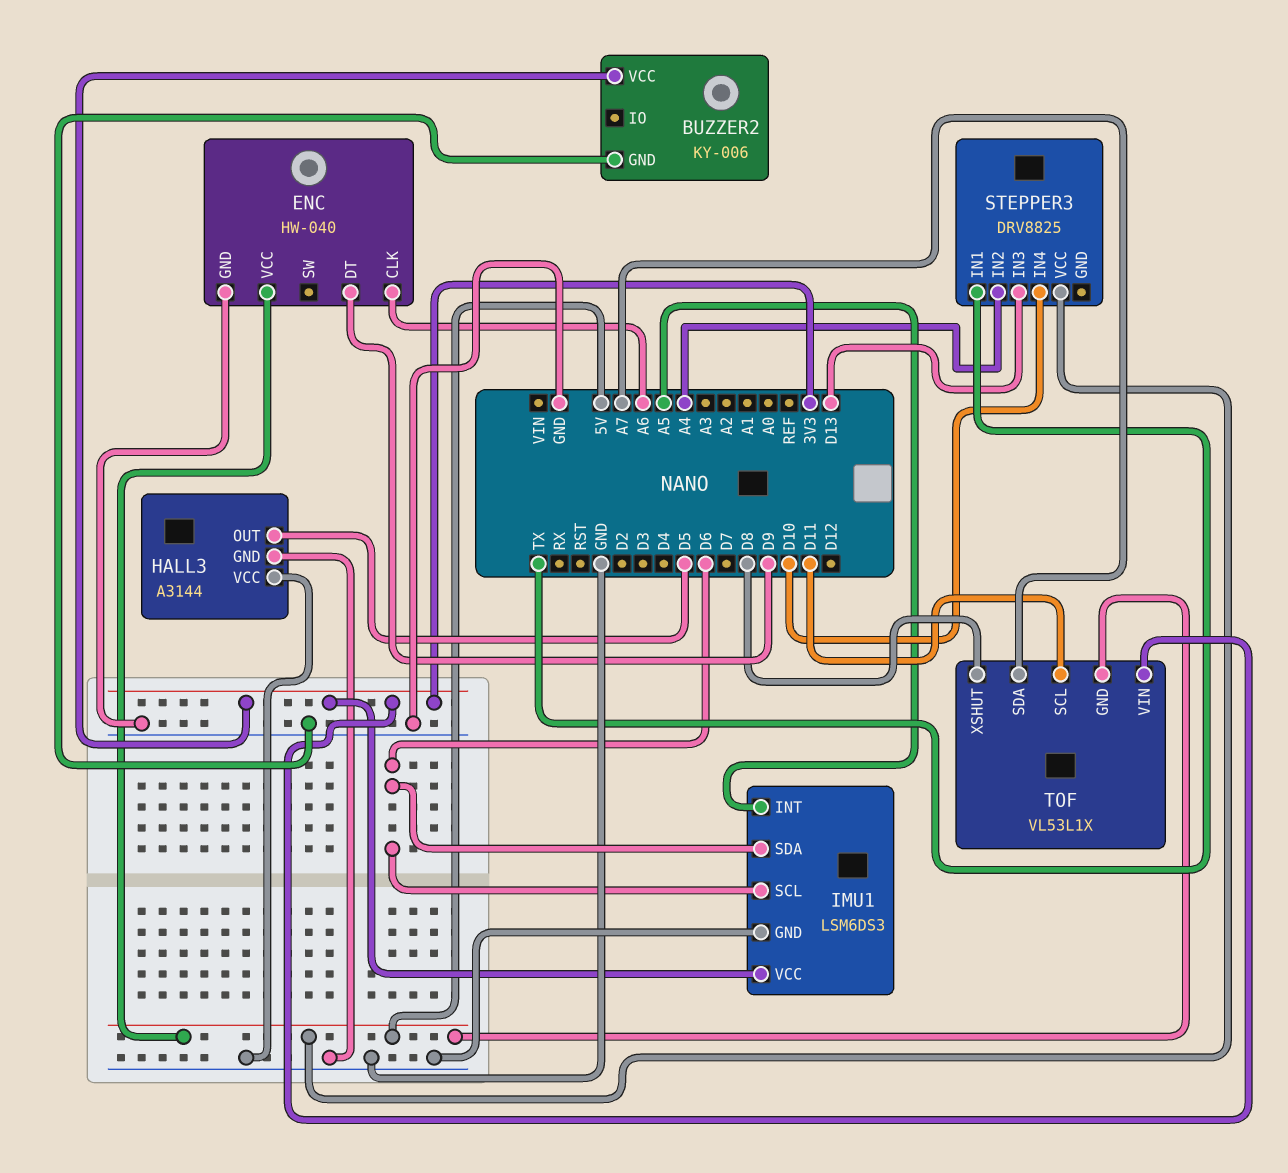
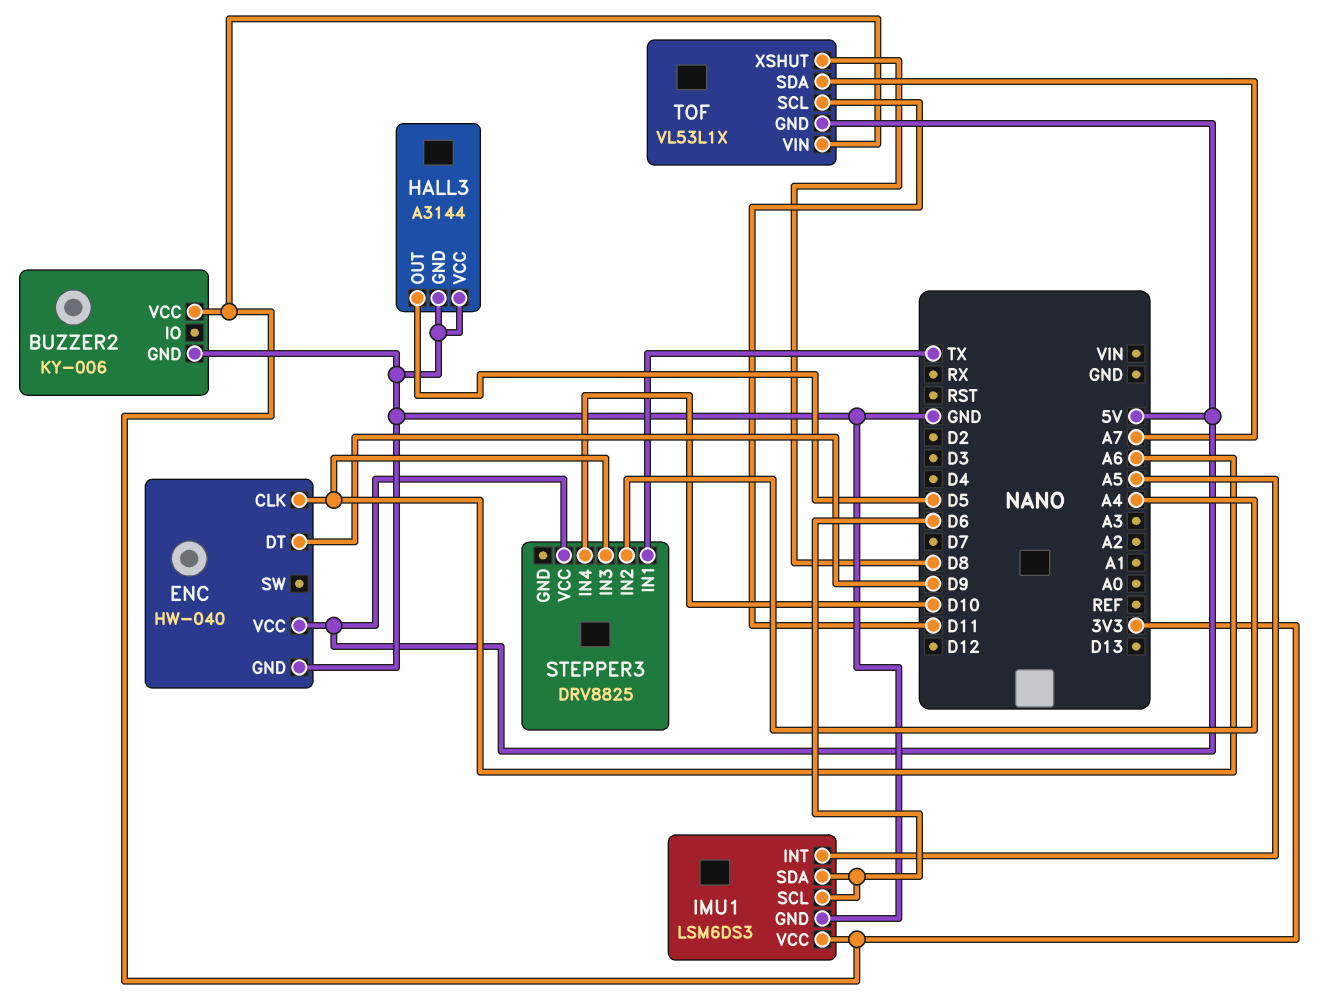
STEPPER3 pin IN3: D13 -> A6

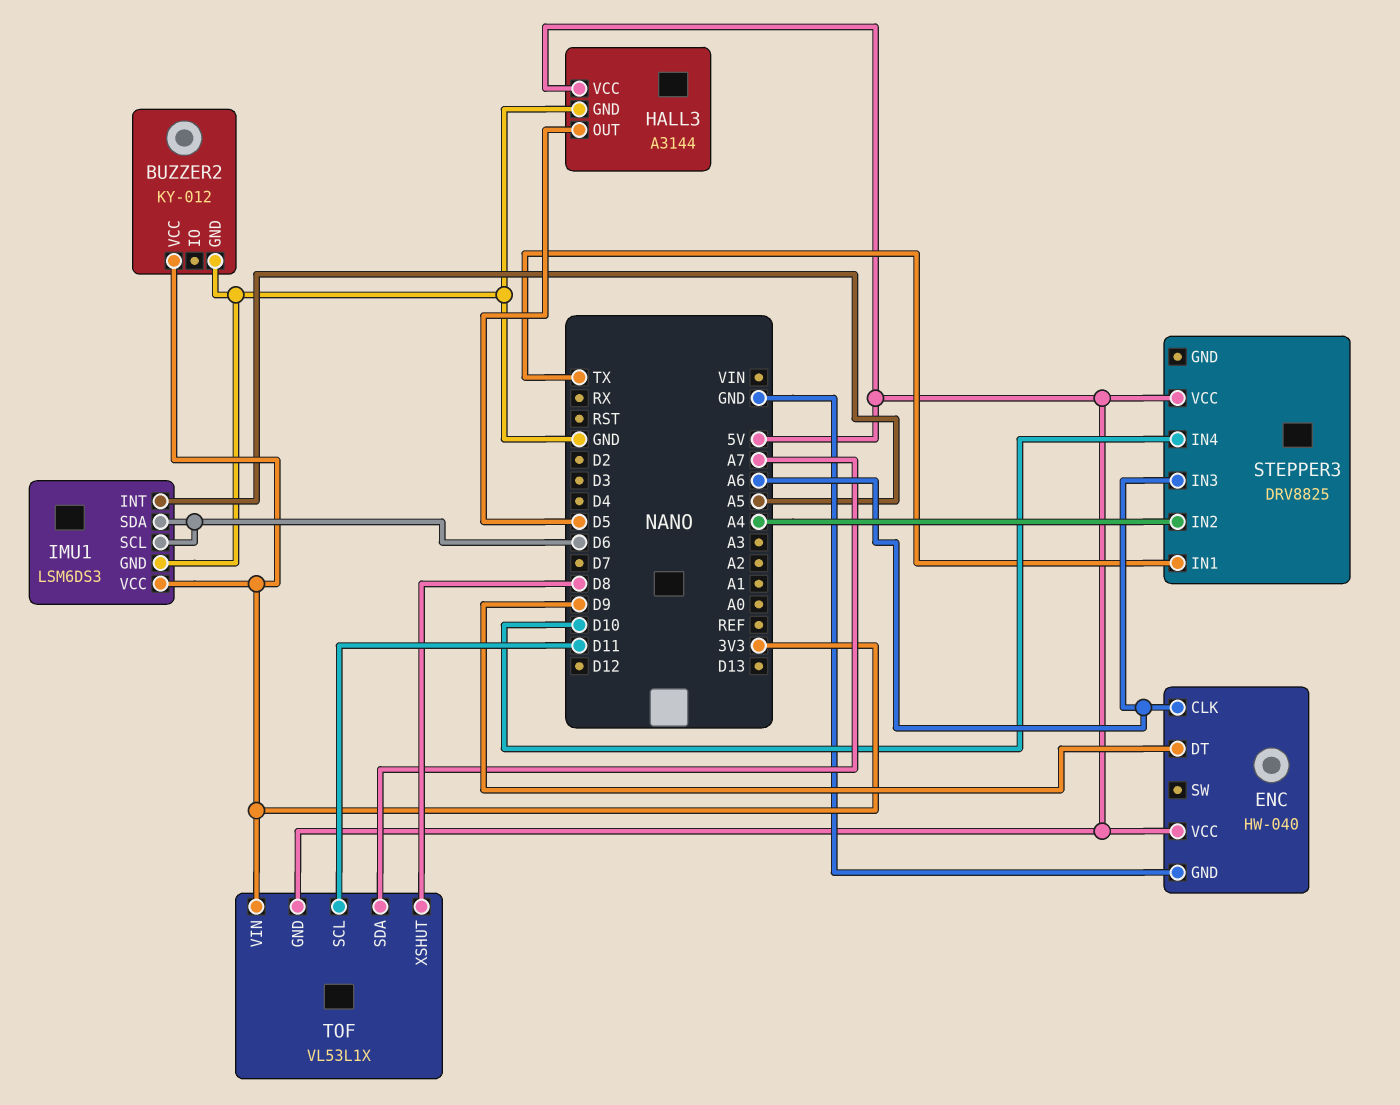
BUZZER2: KY-006 -> KY-012
HALL3 pin VCC: GND -> 5V

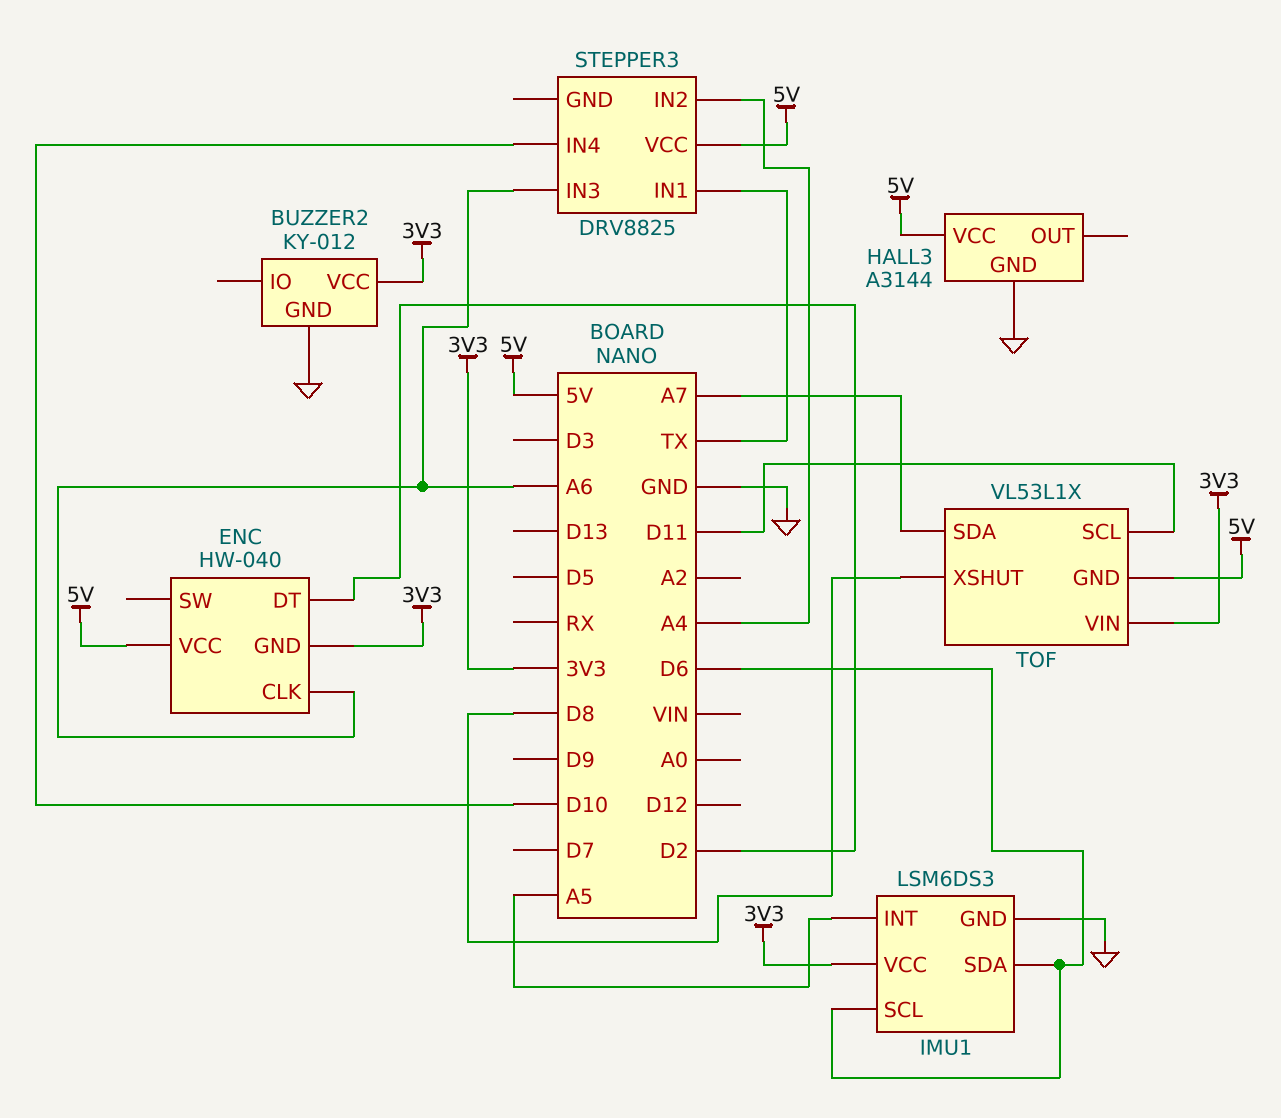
ENC pin DT: D9 -> D2
ENC pin GND: GND -> 3V3
HALL3 pin OUT: D5 -> none

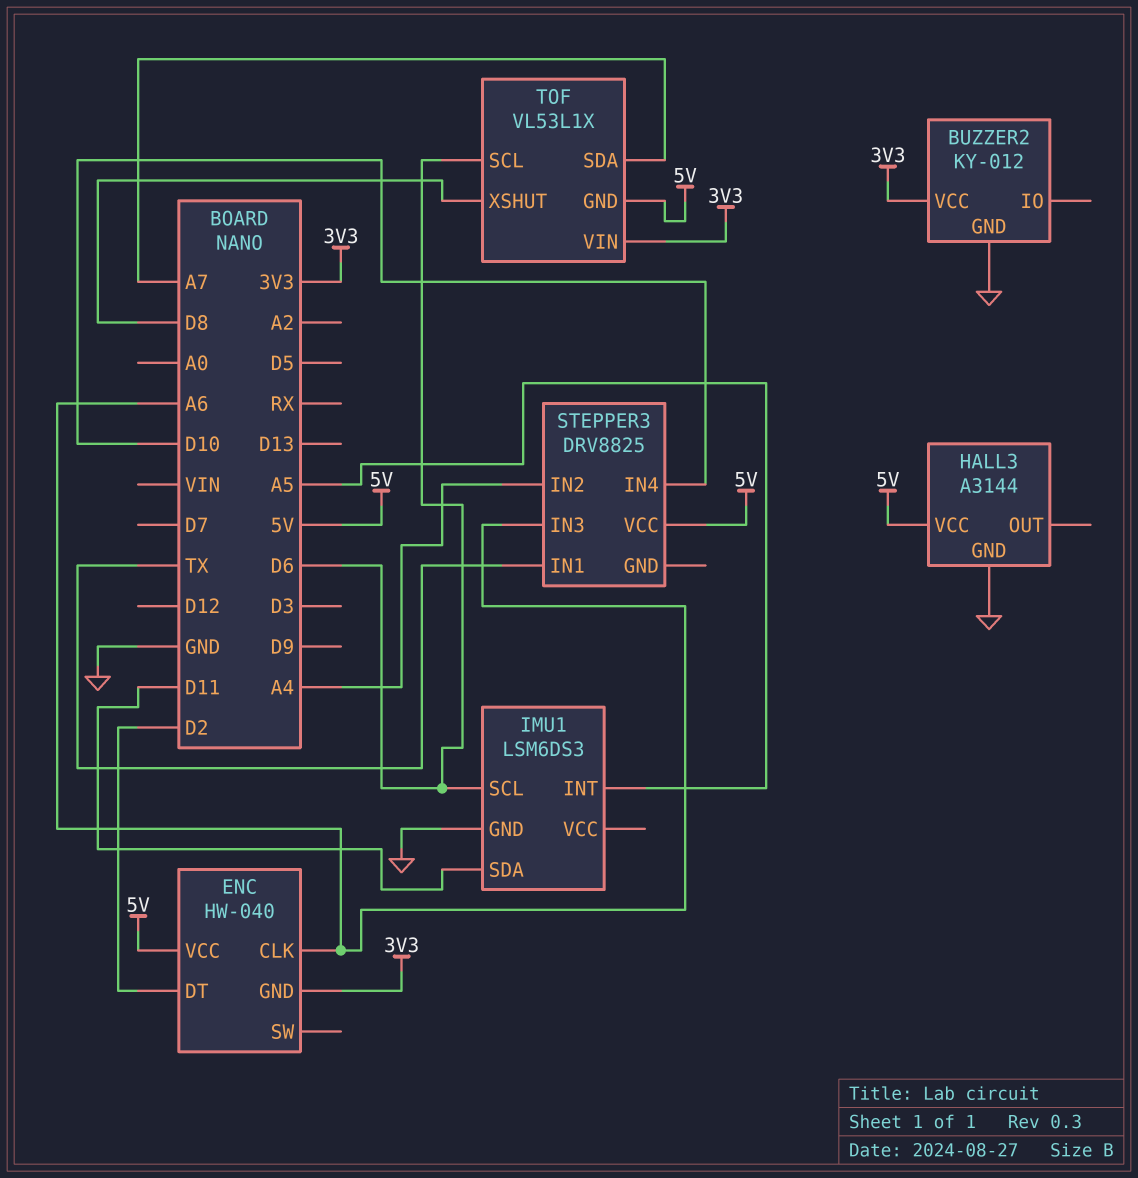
IMU1 pin SDA: D6 -> D11
IMU1 pin VCC: 3V3 -> none
TOF pin SCL: D11 -> D6

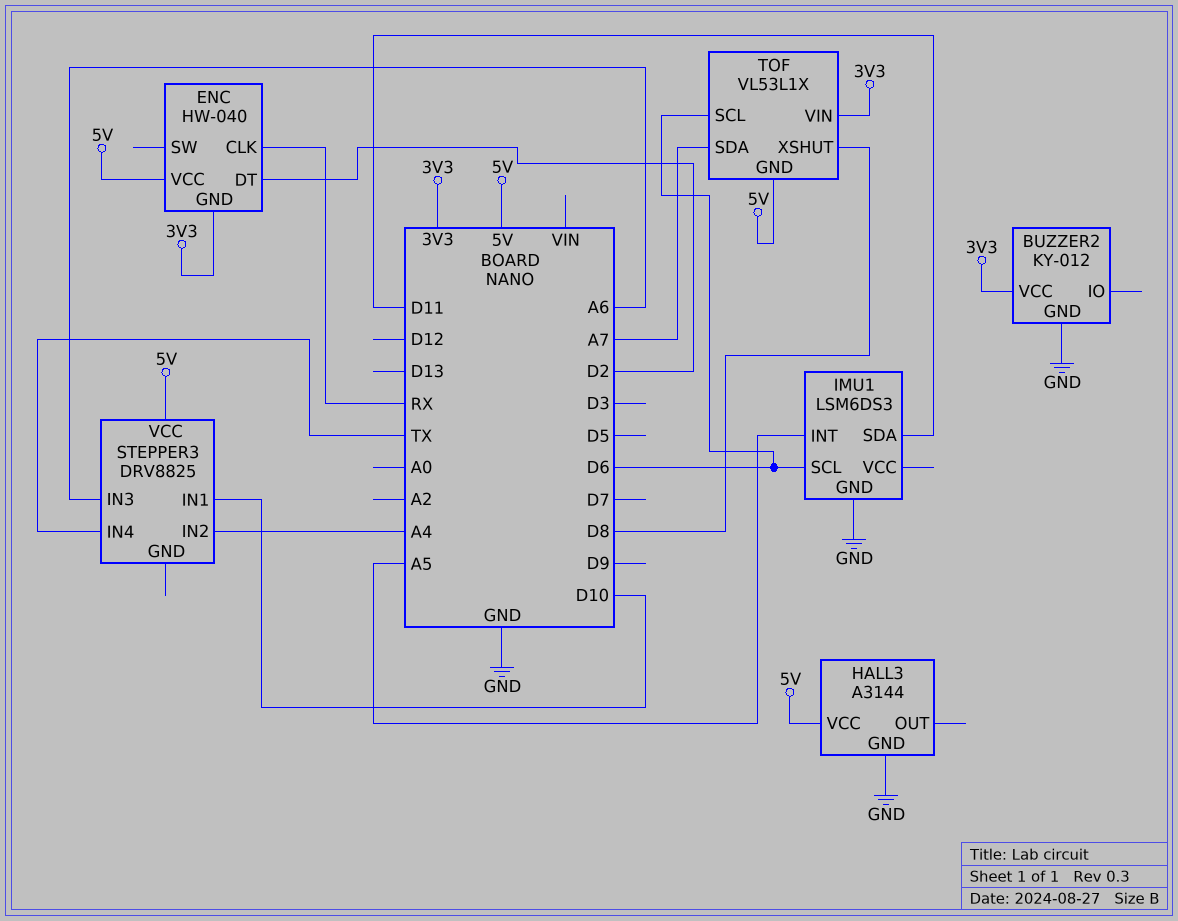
ENC pin CLK: A6 -> RX
STEPPER3 pin IN1: TX -> D10
STEPPER3 pin IN4: D10 -> TX

